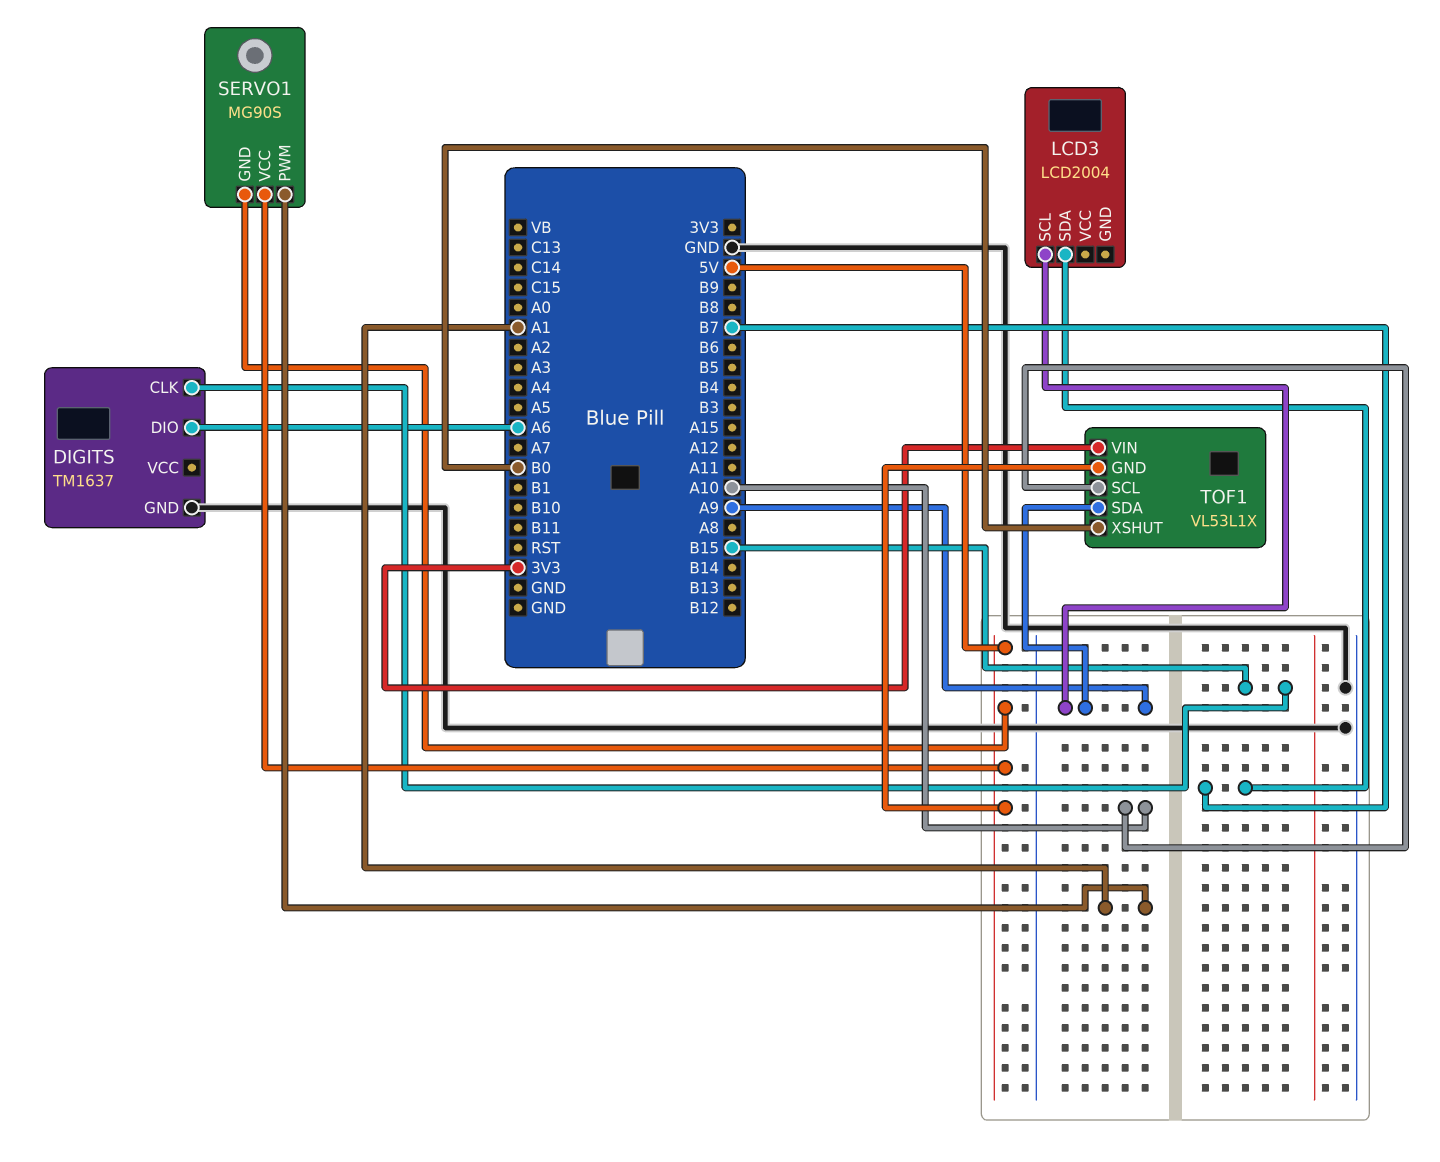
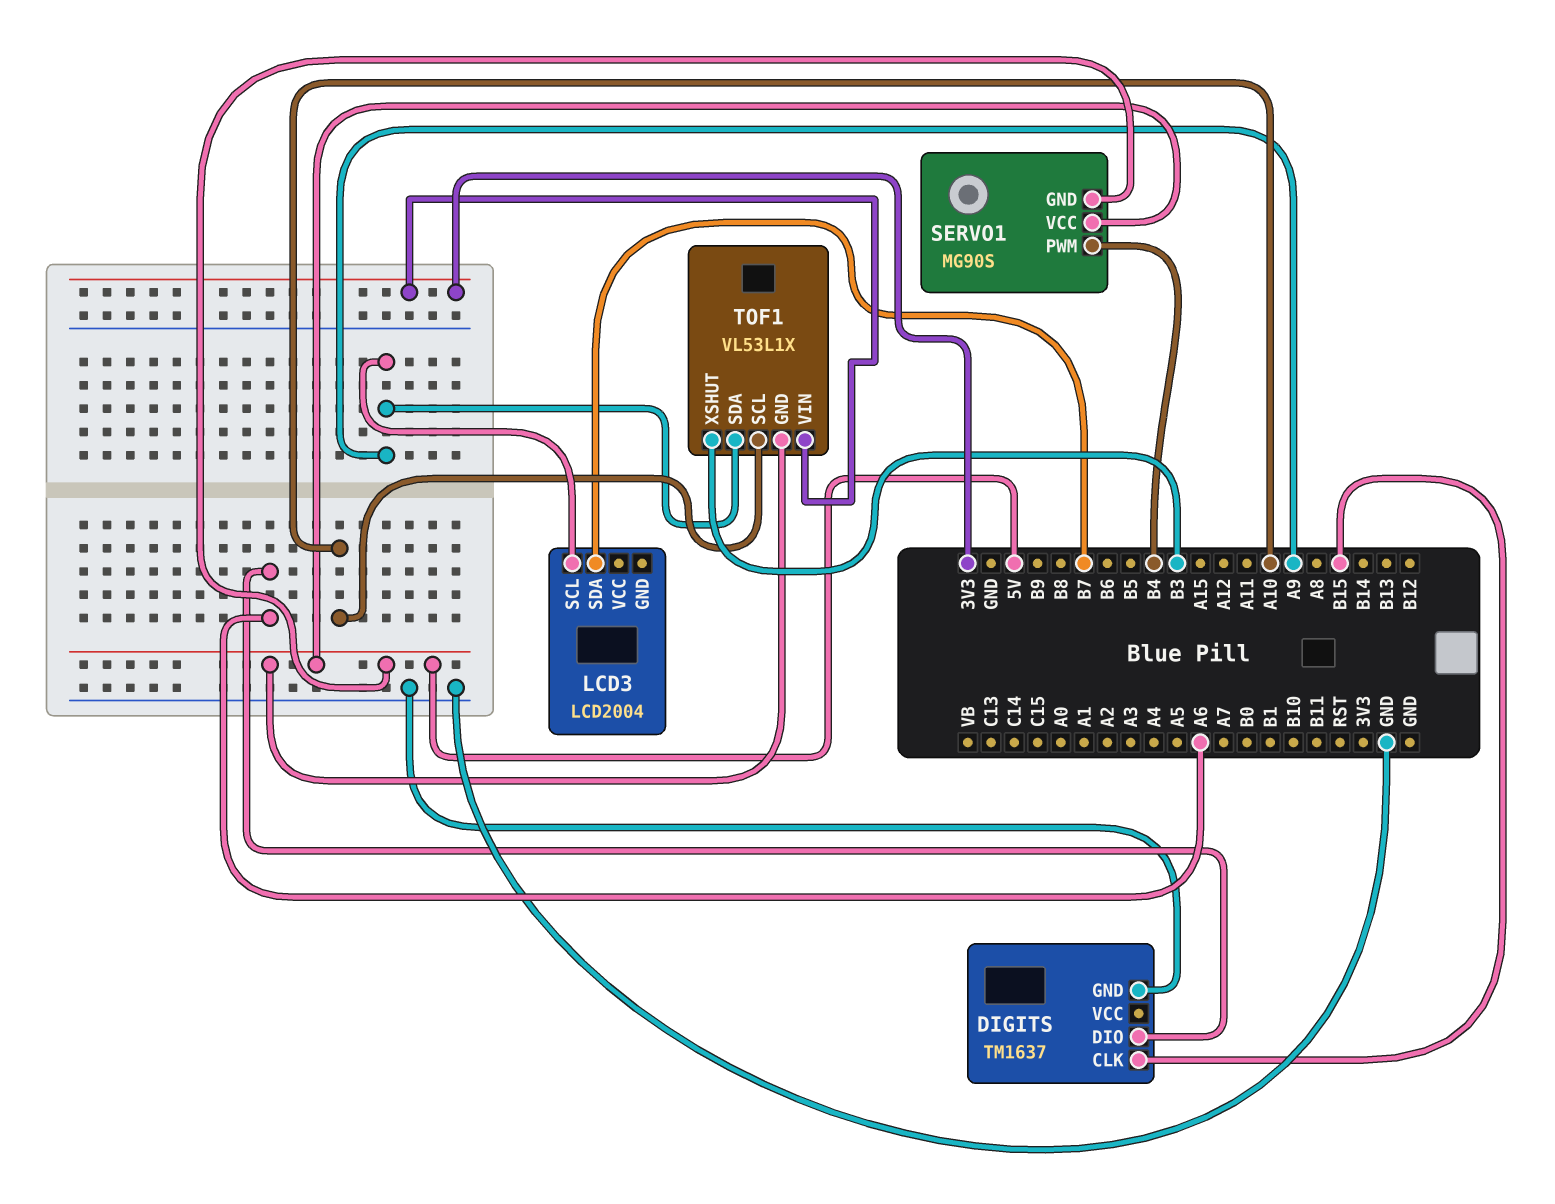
SERVO1 pin PWM: A1 -> B4
TOF1 pin XSHUT: B0 -> B3

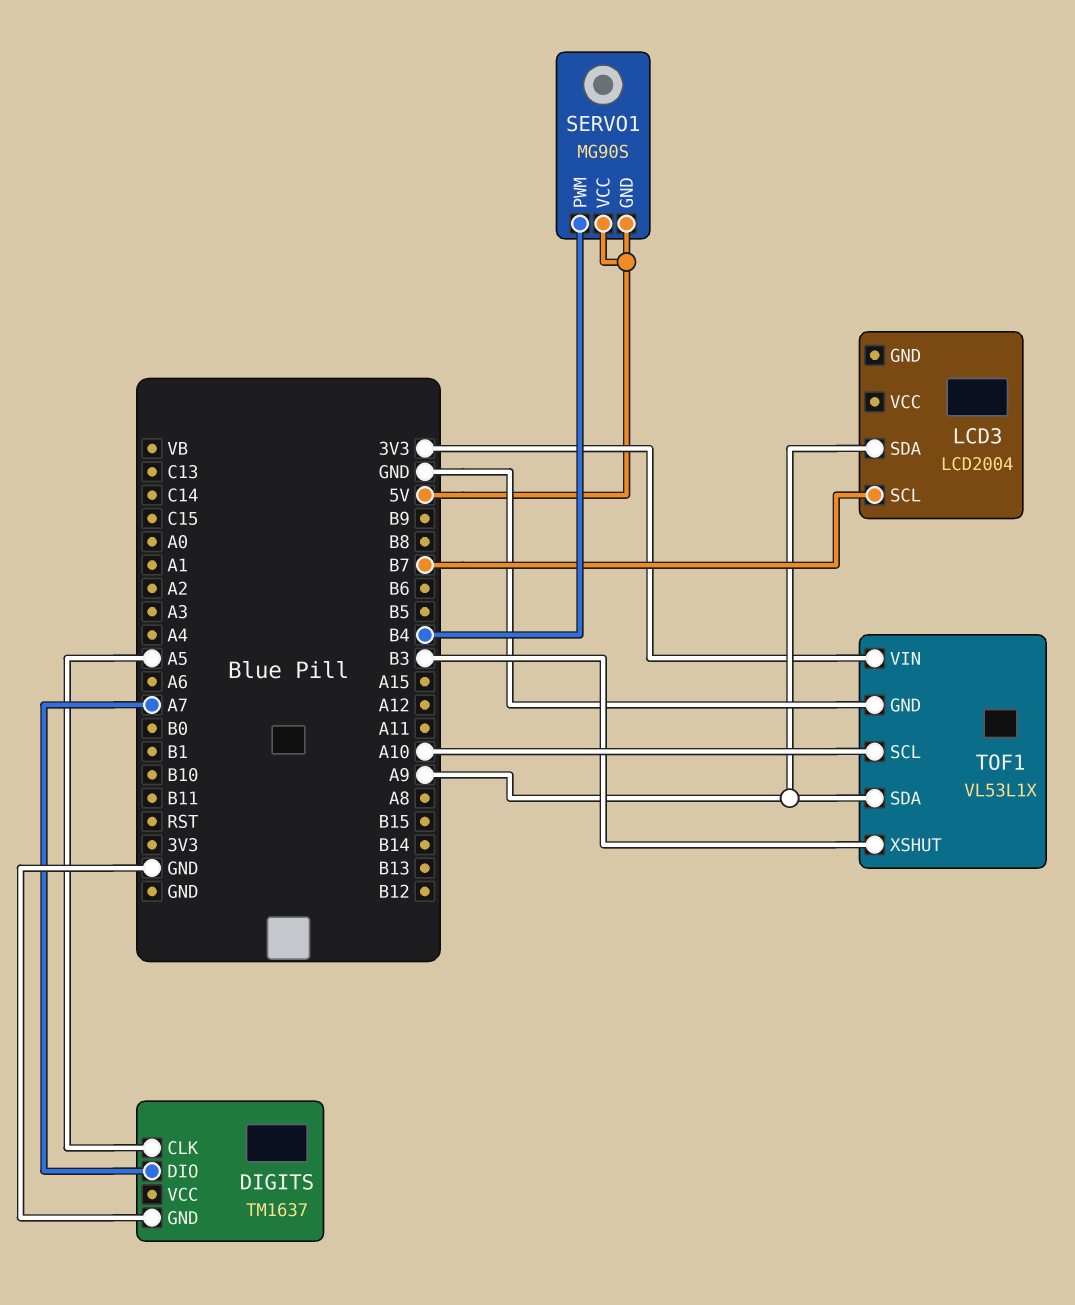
DIGITS pin CLK: B15 -> A5
DIGITS pin DIO: A6 -> A7
LCD3 pin SCL: A9 -> B7
LCD3 pin SDA: B7 -> A9
TOF1 pin GND: 5V -> GND

